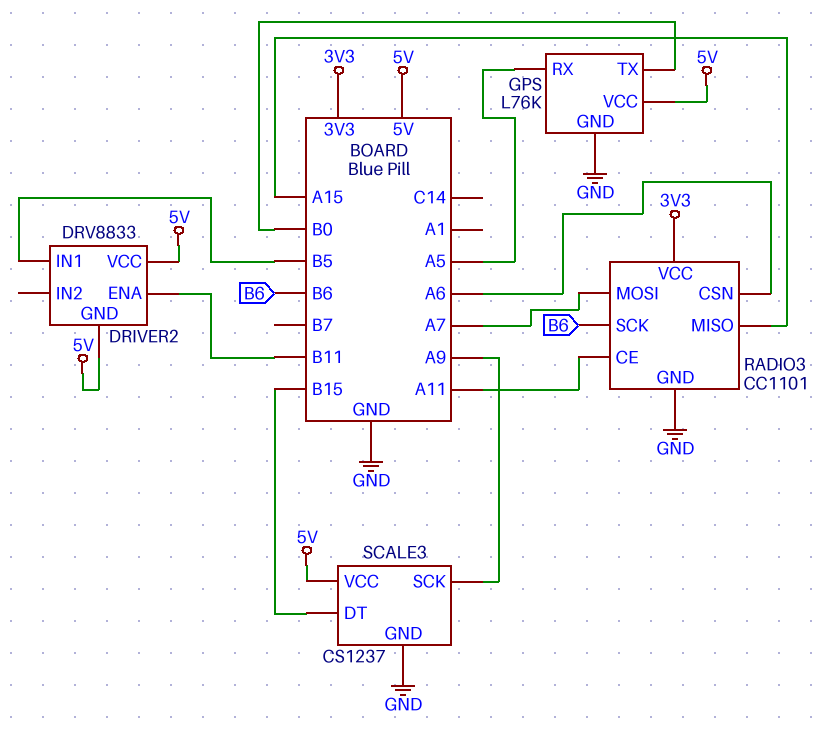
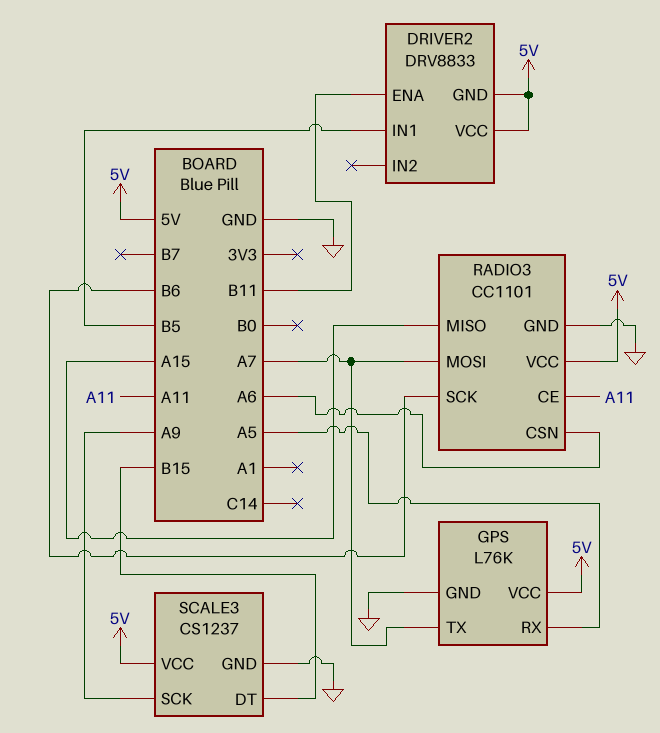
GPS pin TX: B0 -> A7
RADIO3 pin VCC: 3V3 -> 5V

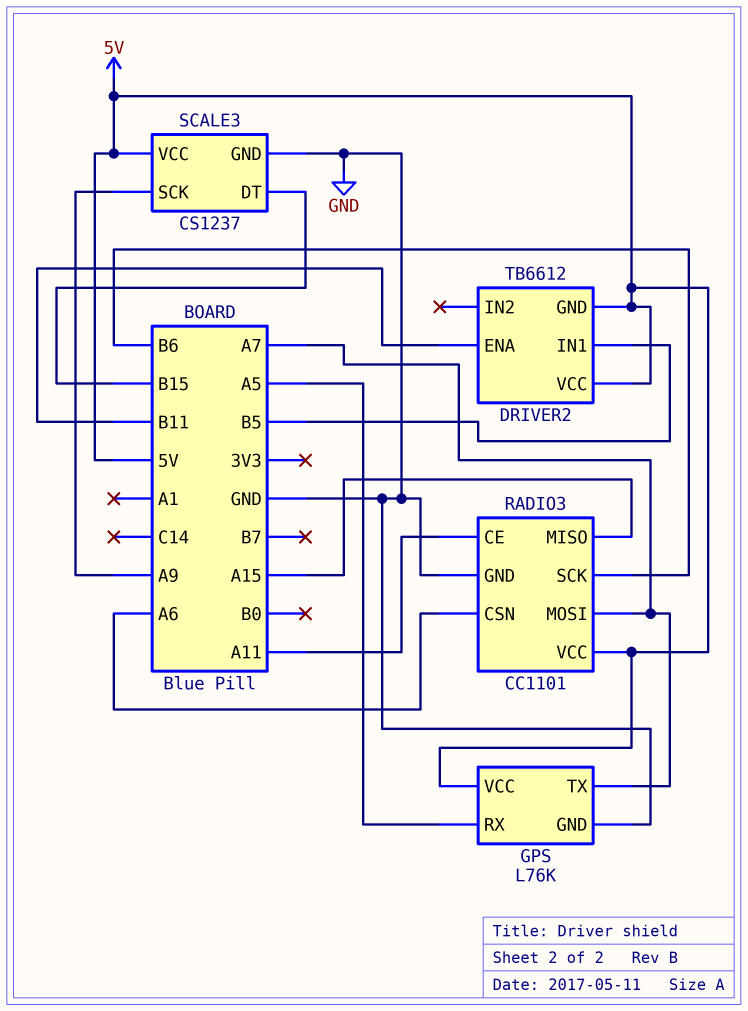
DRIVER2: DRV8833 -> TB6612

